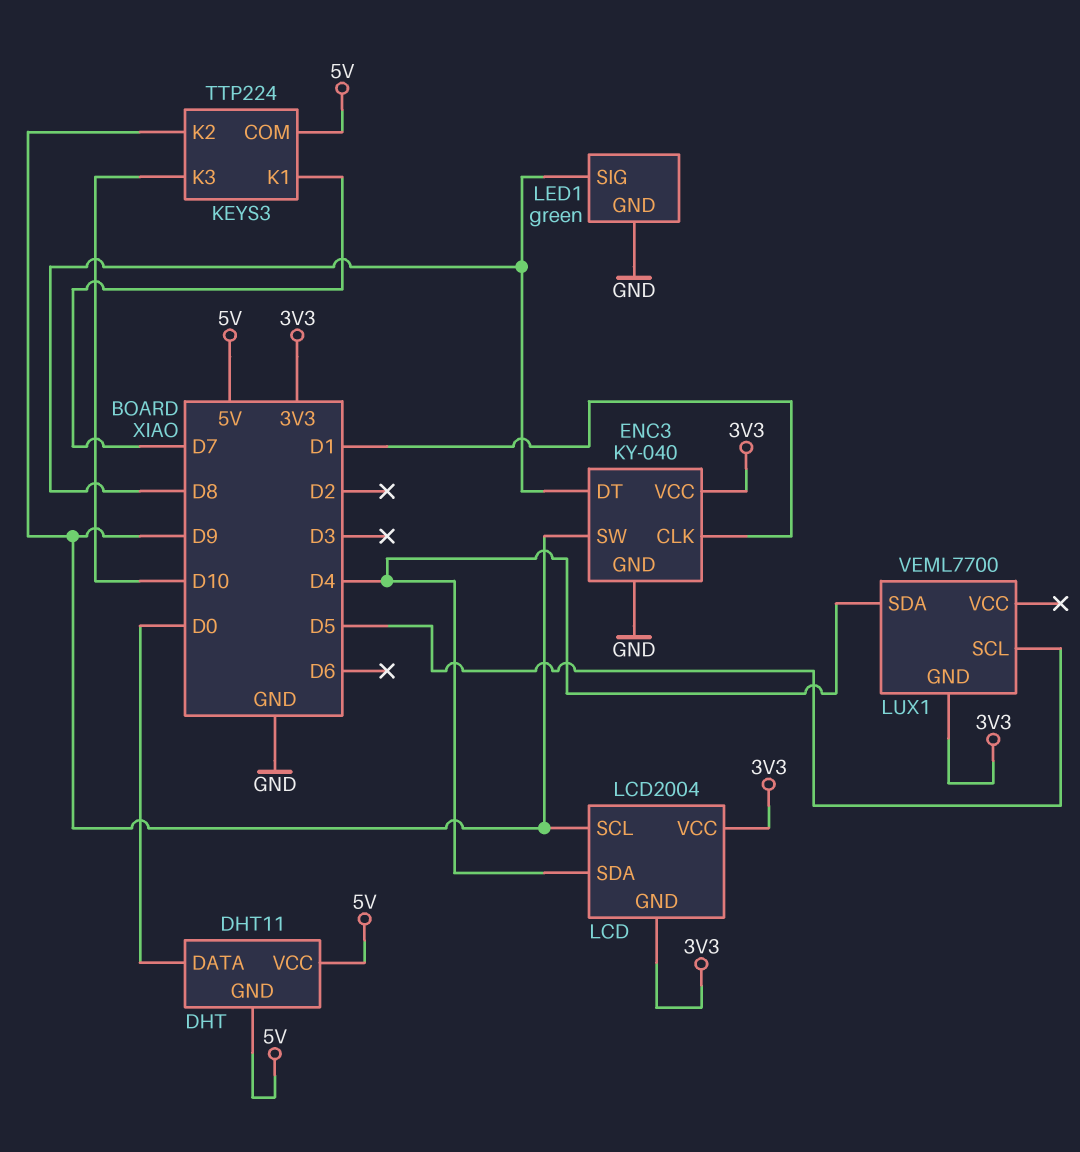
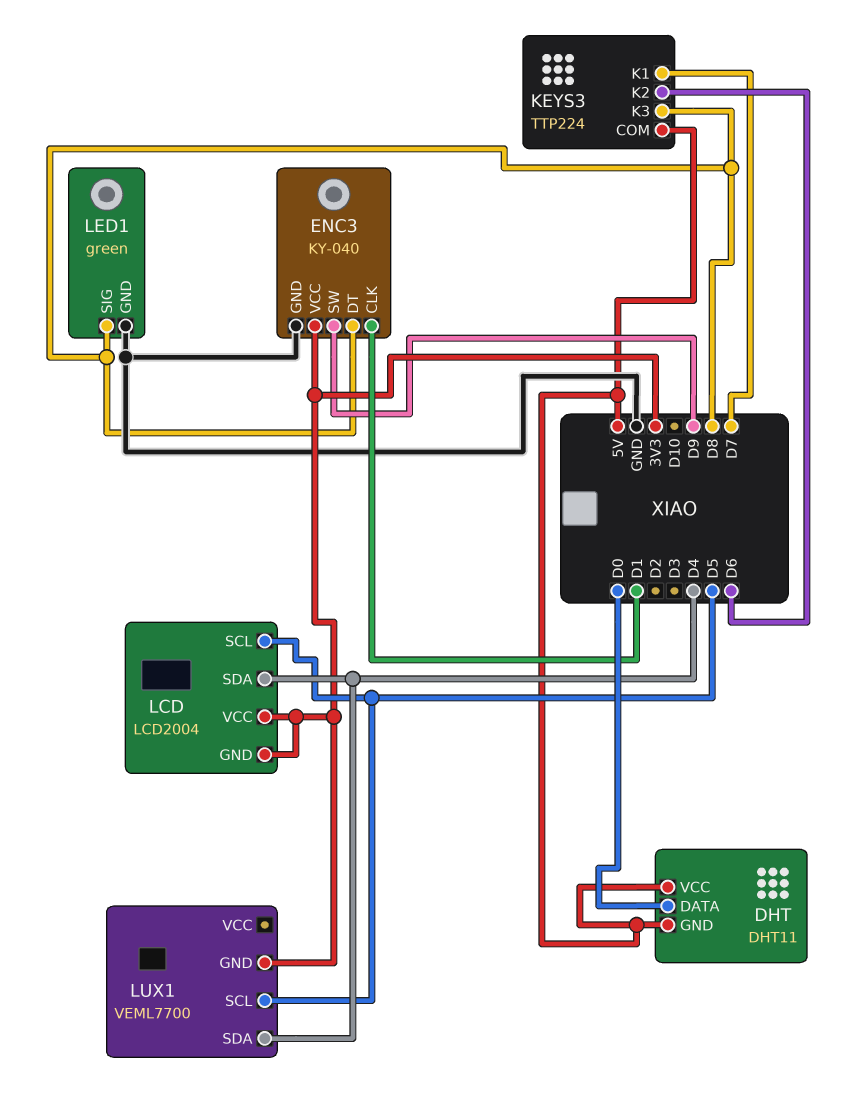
KEYS3 pin K2: D9 -> D6
KEYS3 pin K3: D10 -> D8
LCD pin SCL: D9 -> D5

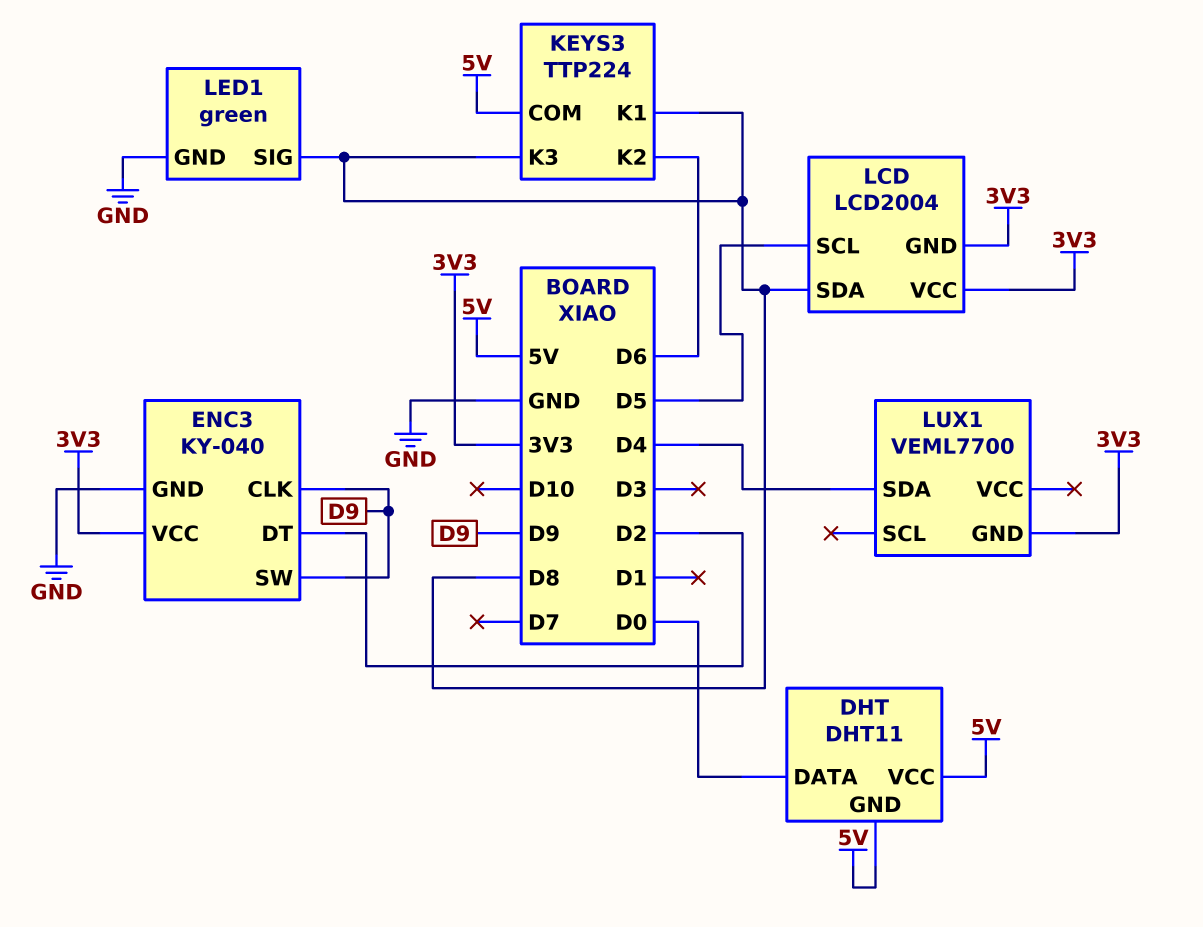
ENC3 pin CLK: D1 -> D9
ENC3 pin DT: D8 -> D2
KEYS3 pin K1: D7 -> D8
LCD pin SDA: D4 -> D8
LUX1 pin SCL: D5 -> none

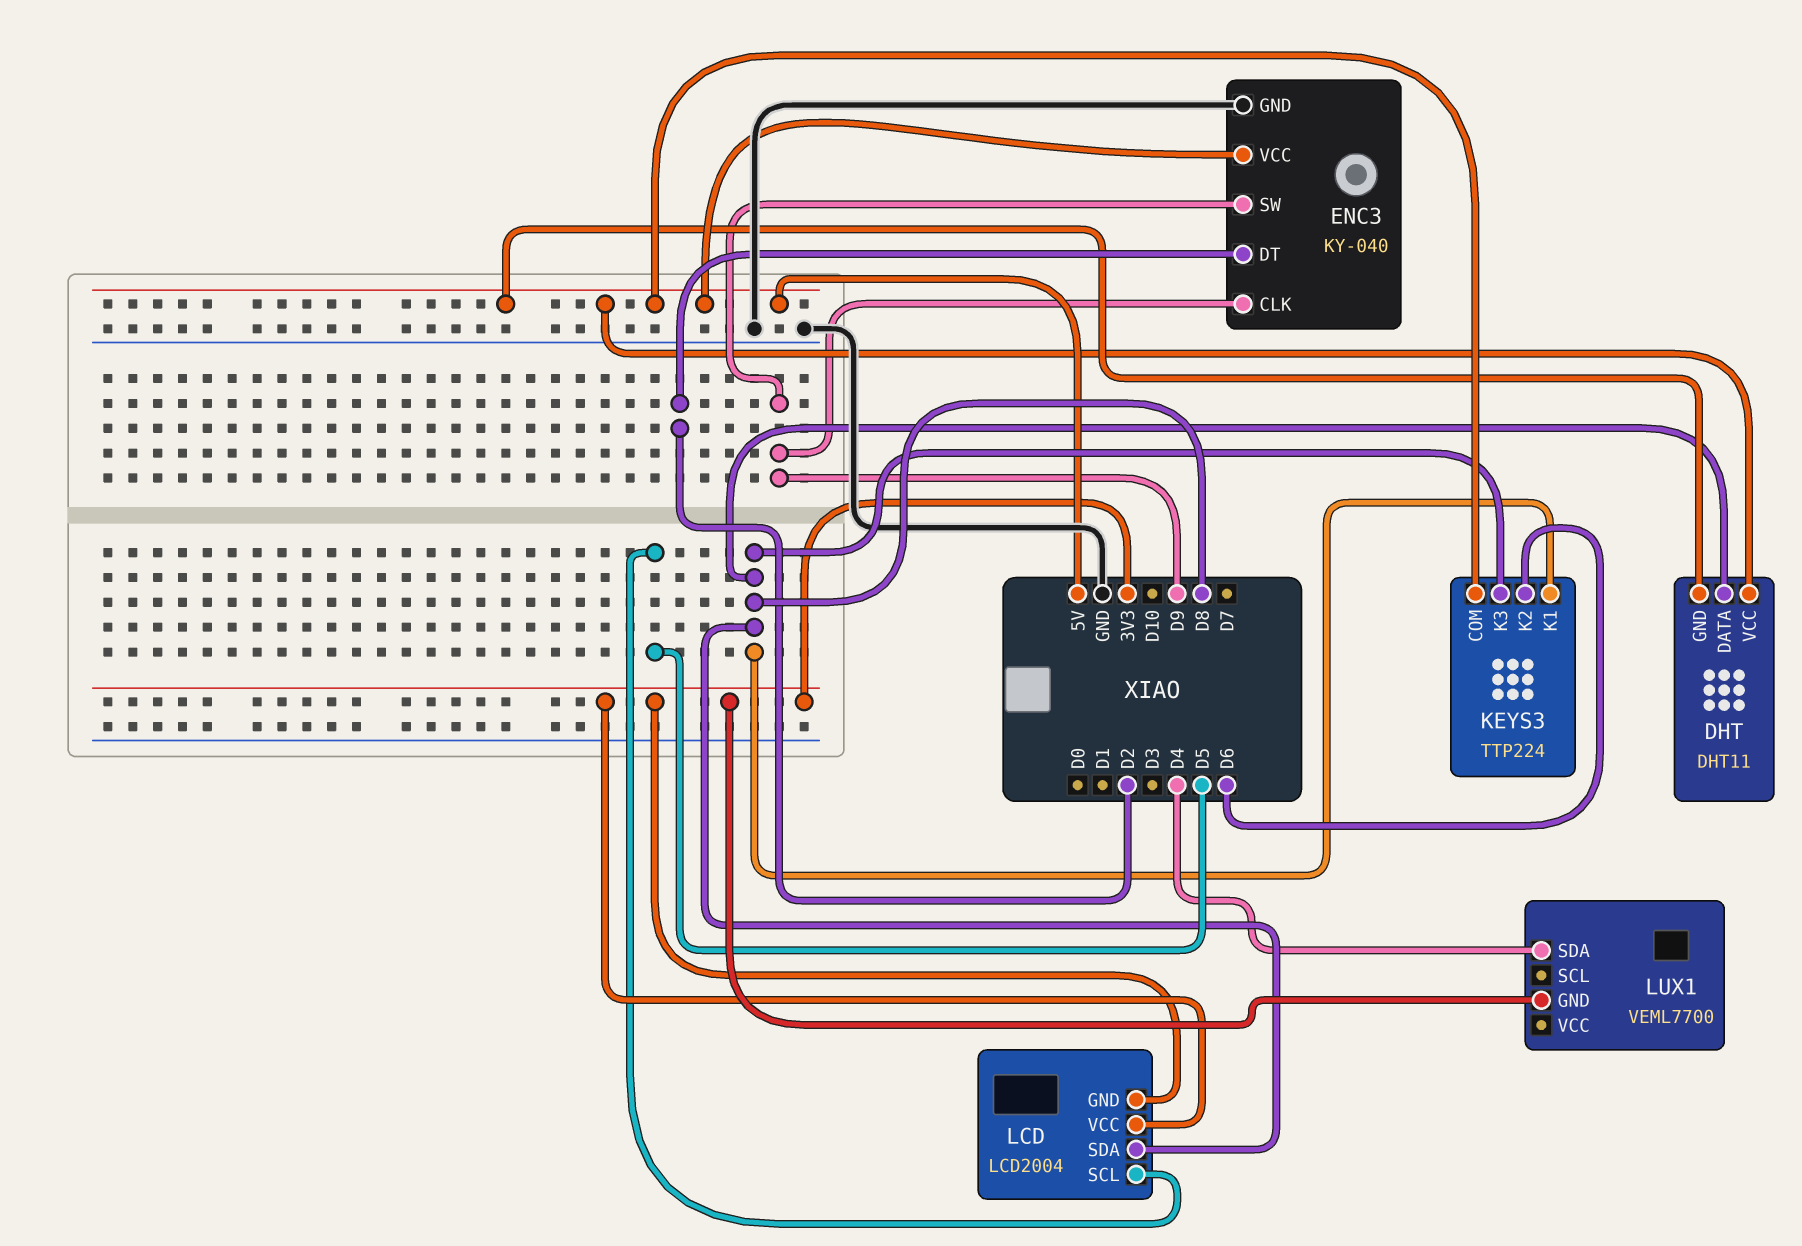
DHT pin DATA: D0 -> D8
ENC3 pin VCC: 3V3 -> 5V
LED1: green -> none
LED1 pin GND: GND -> none
LED1 pin SIG: D8 -> none

